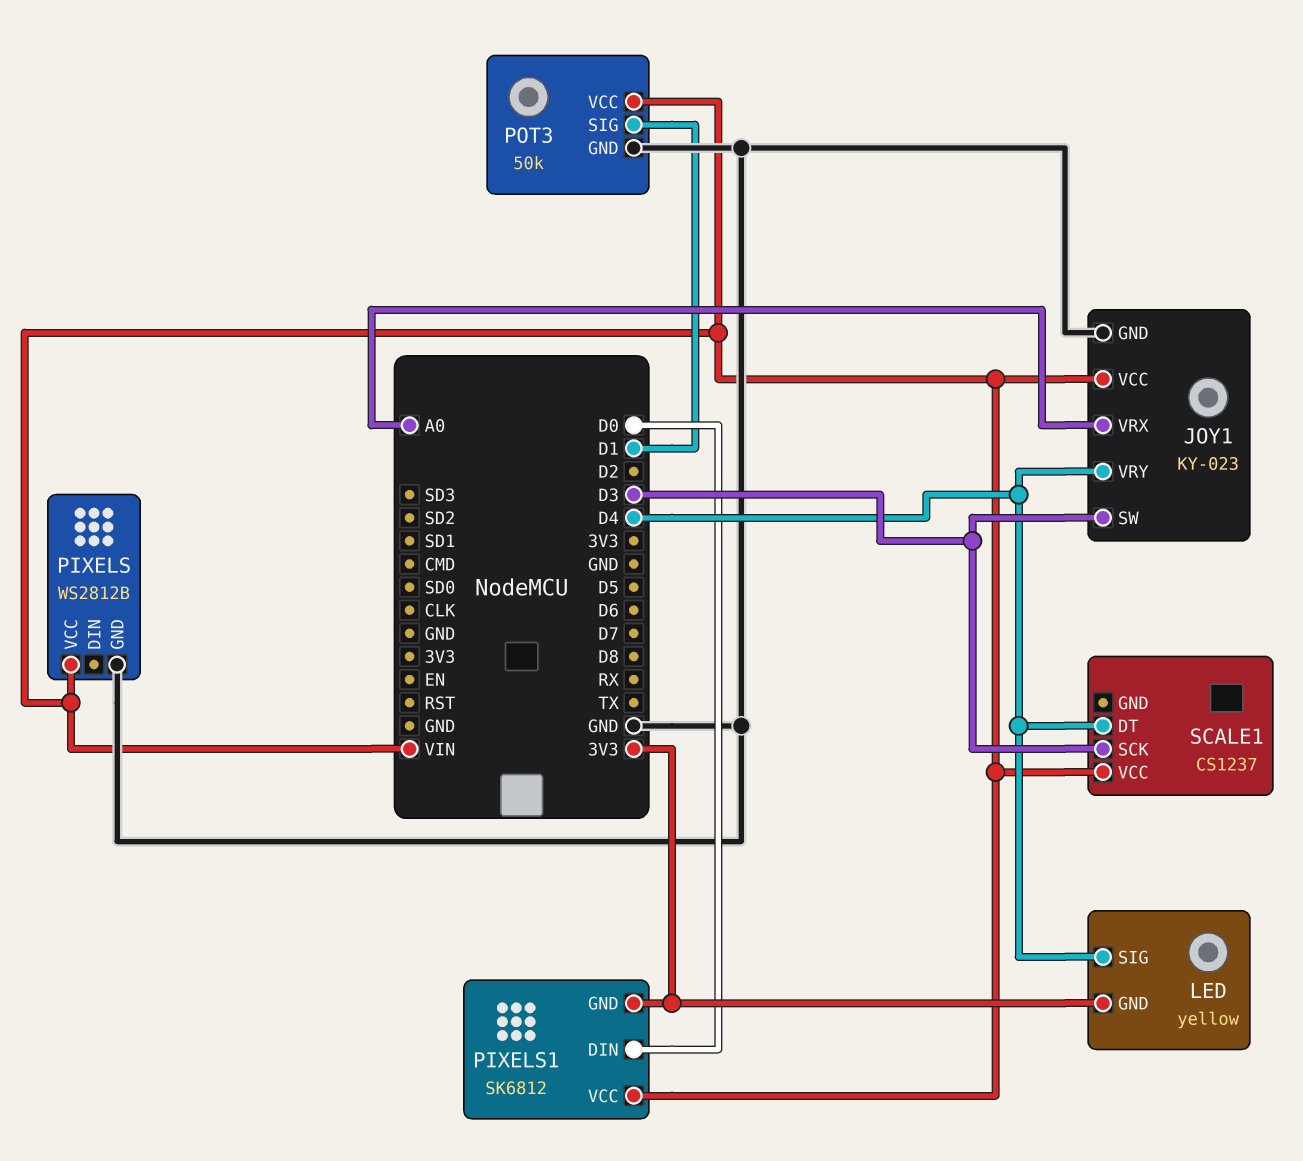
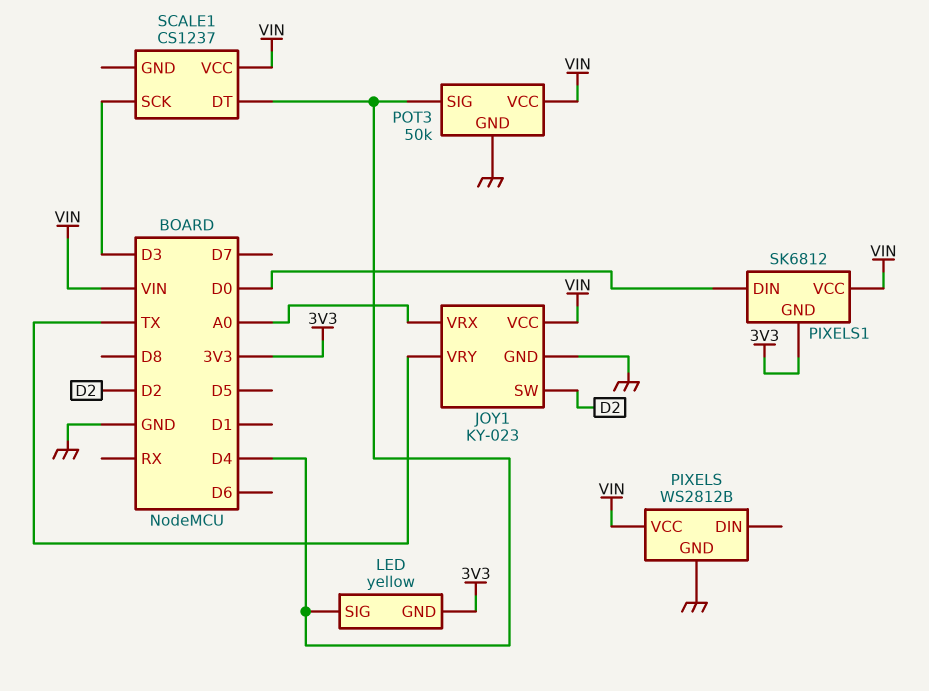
JOY1 pin SW: D3 -> D2
JOY1 pin VRY: D4 -> TX
POT3 pin SIG: D1 -> D4

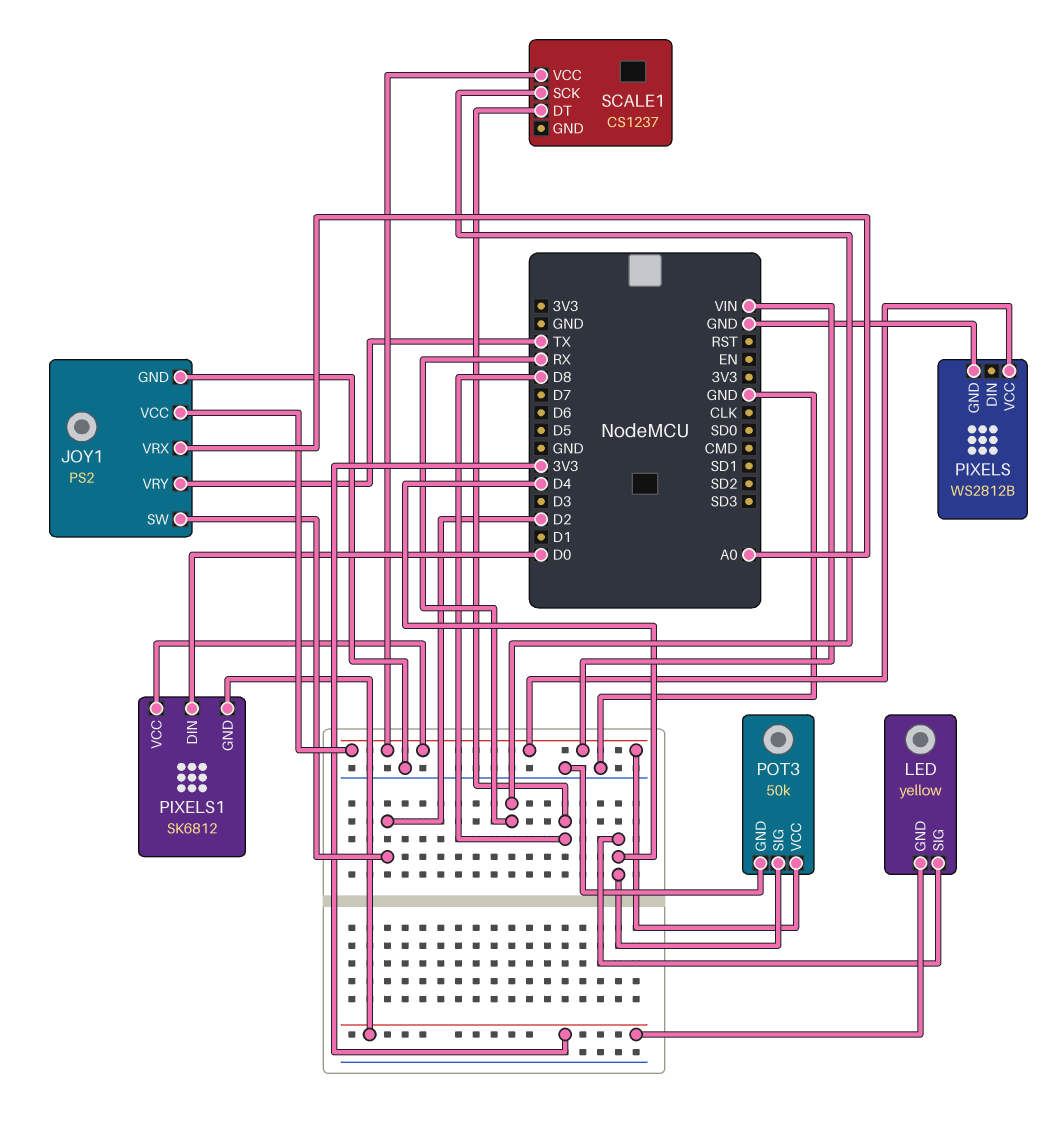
JOY1: KY-023 -> PS2
SCALE1 pin DT: D4 -> D8
SCALE1 pin SCK: D3 -> RX

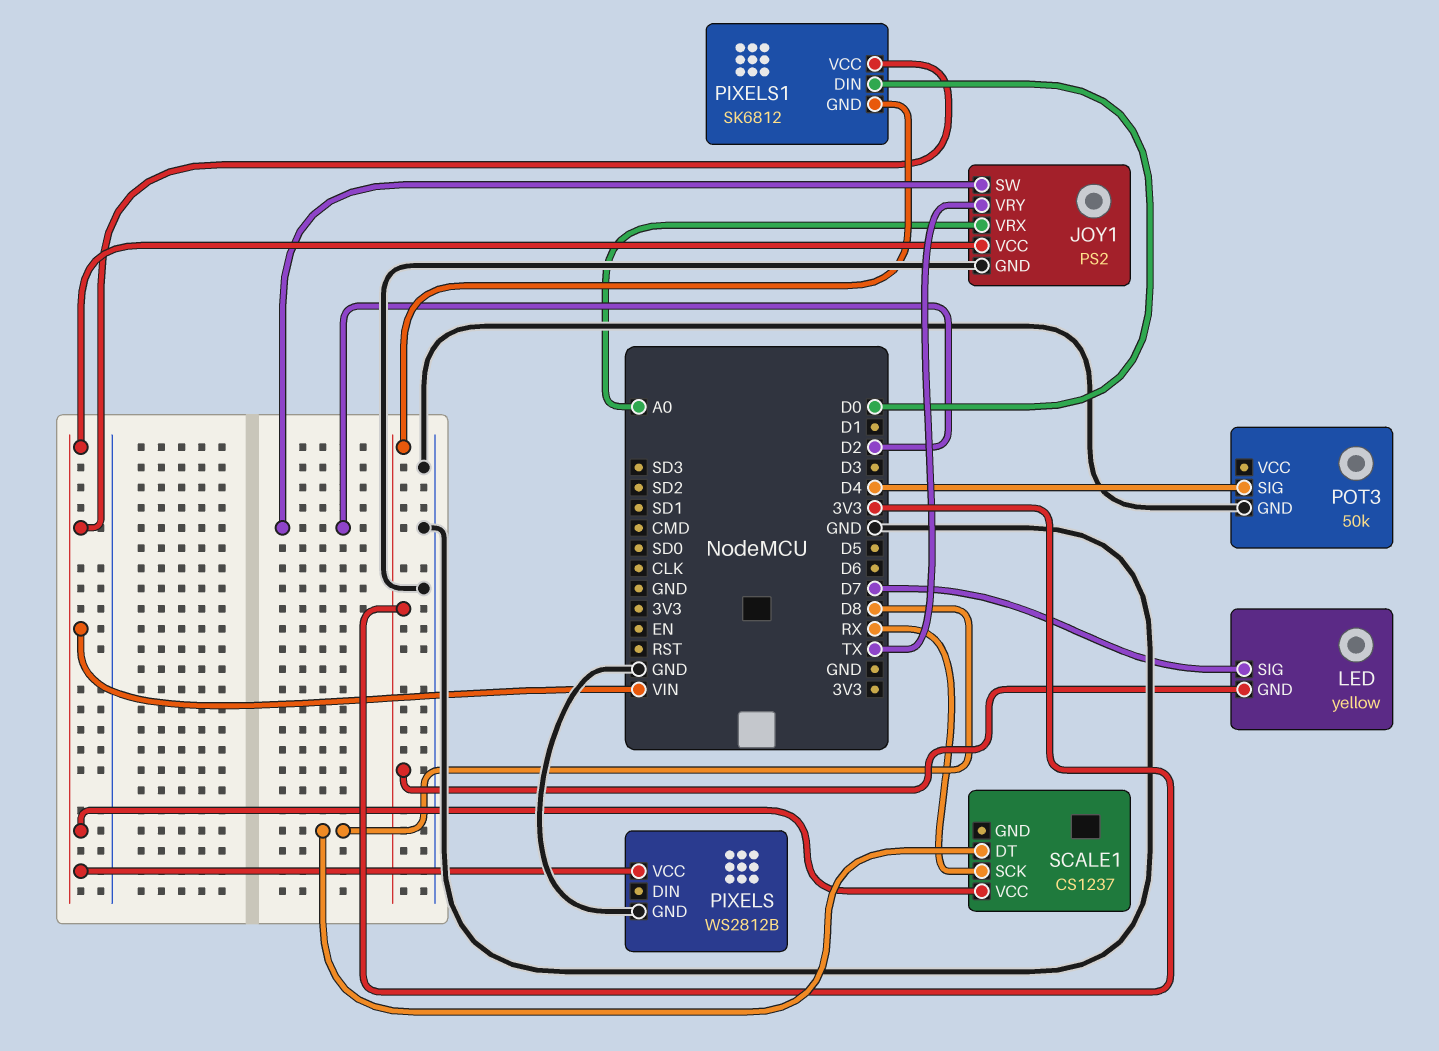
LED pin SIG: D4 -> D7
POT3 pin VCC: VIN -> none

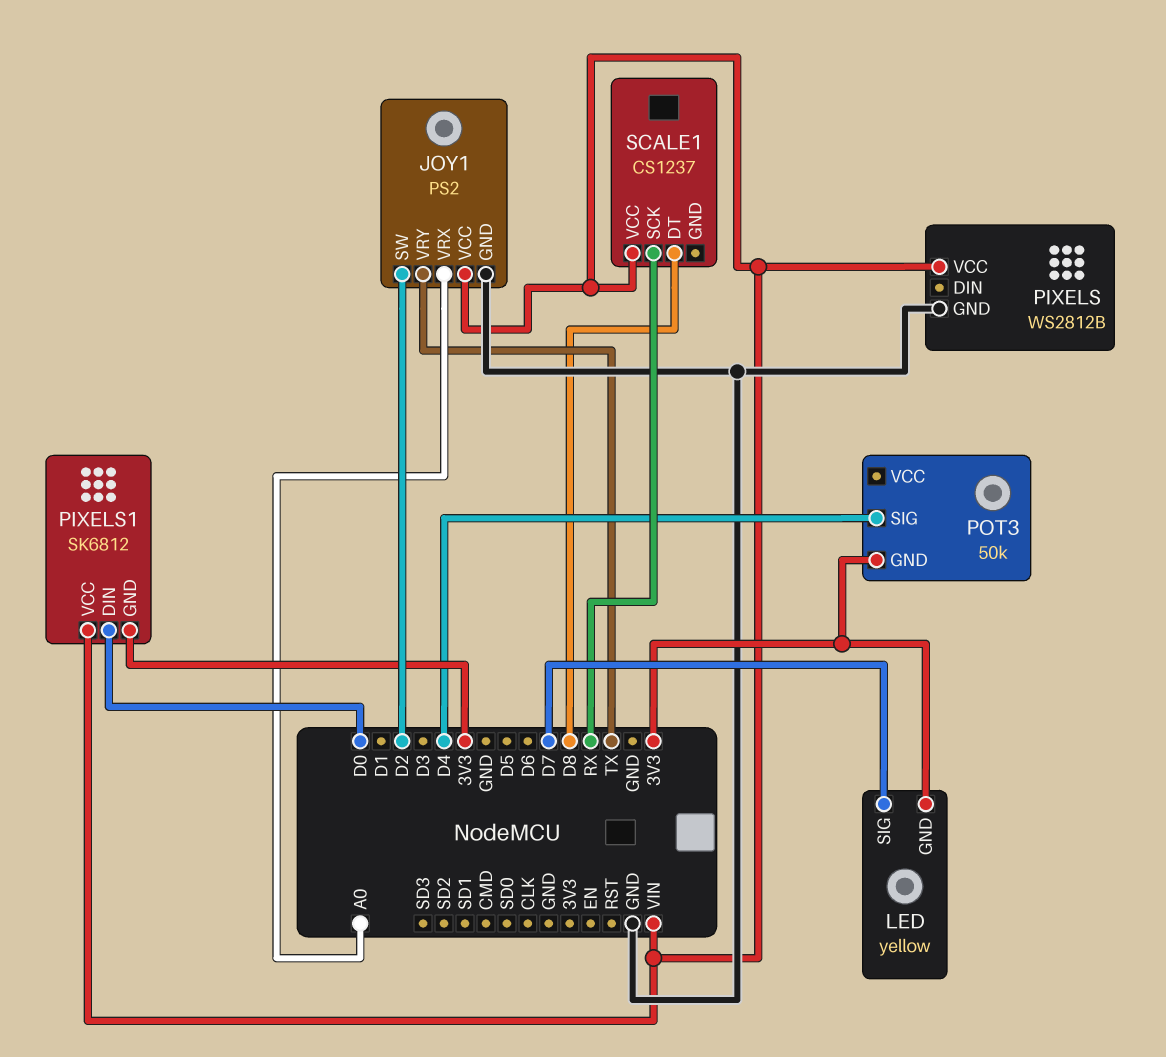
POT3 pin GND: GND -> 3V3

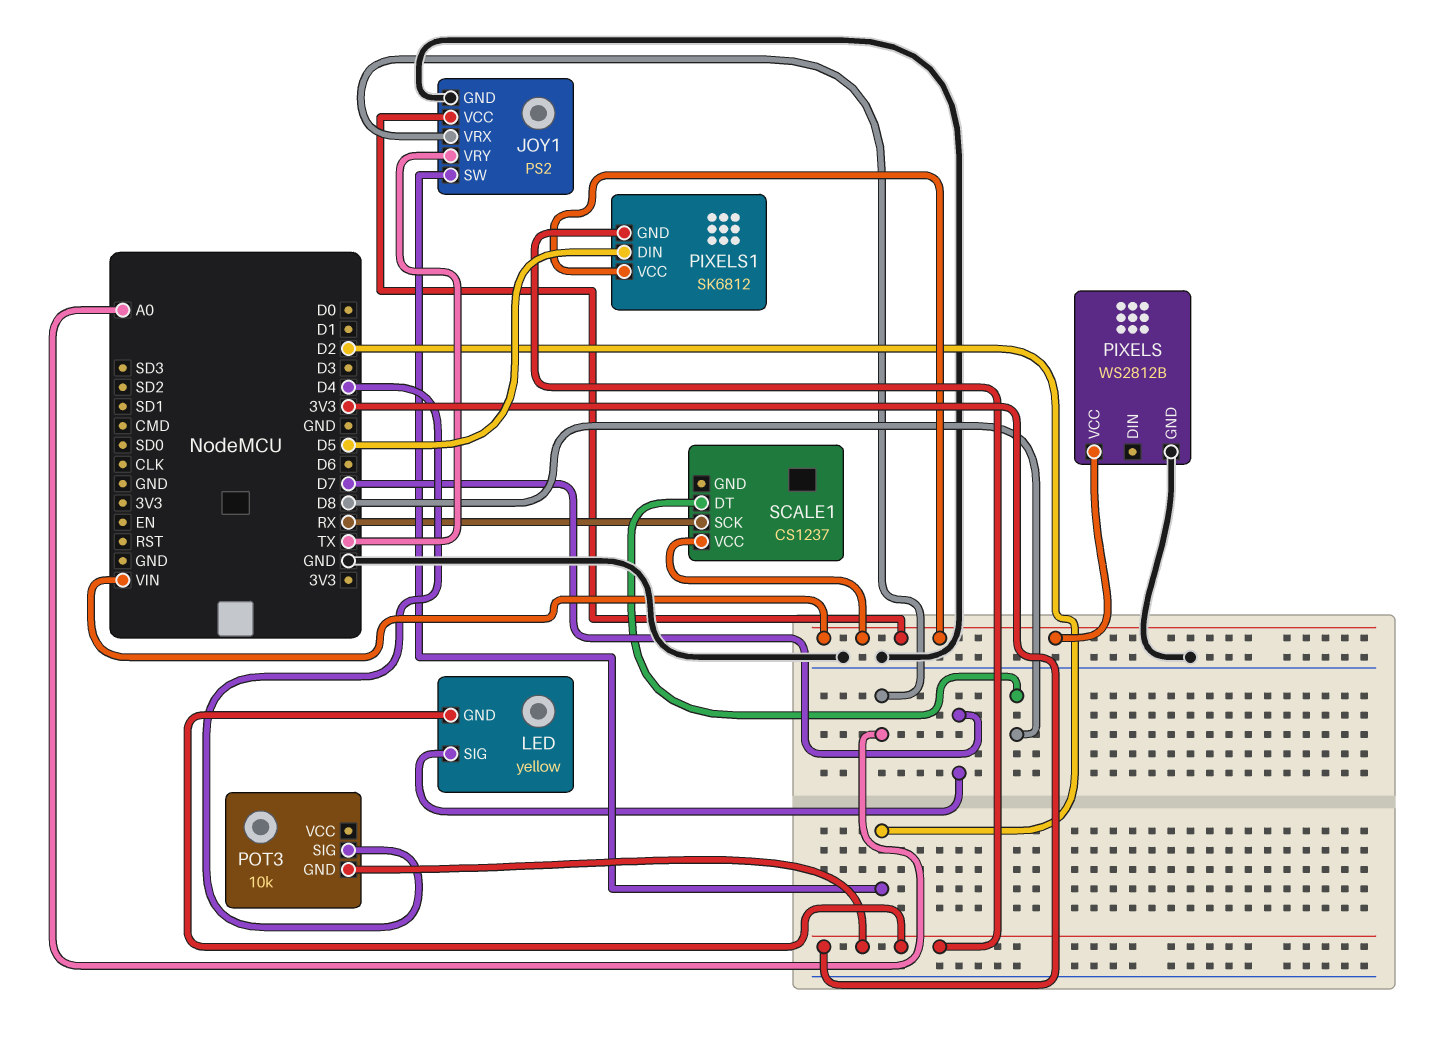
PIXELS1 pin DIN: D0 -> D5
POT3: 50k -> 10k

